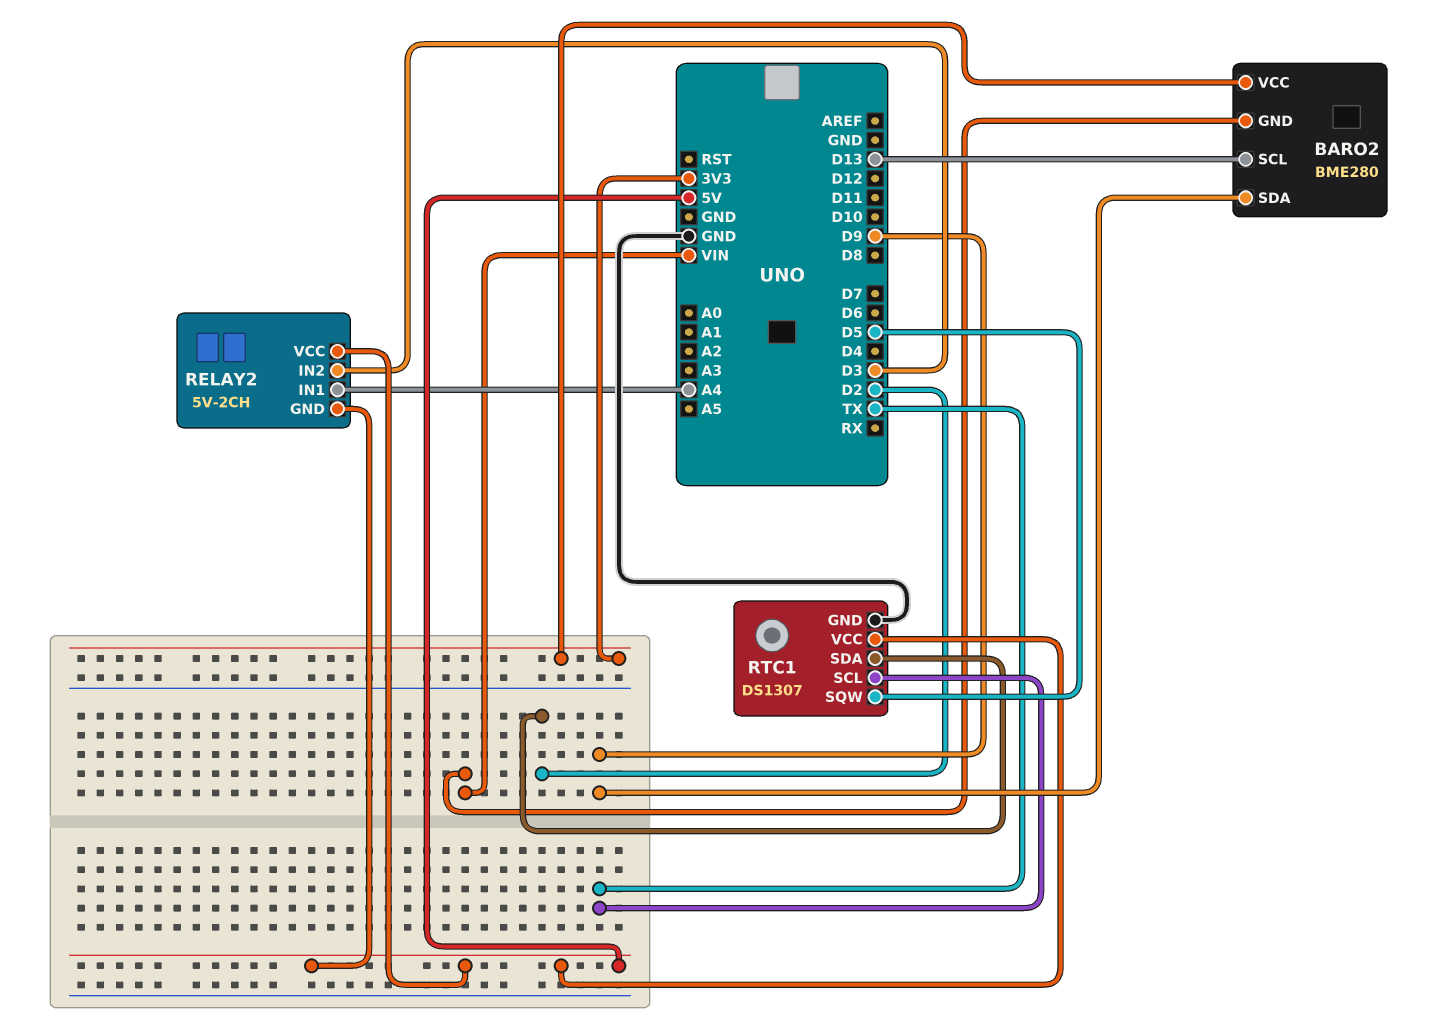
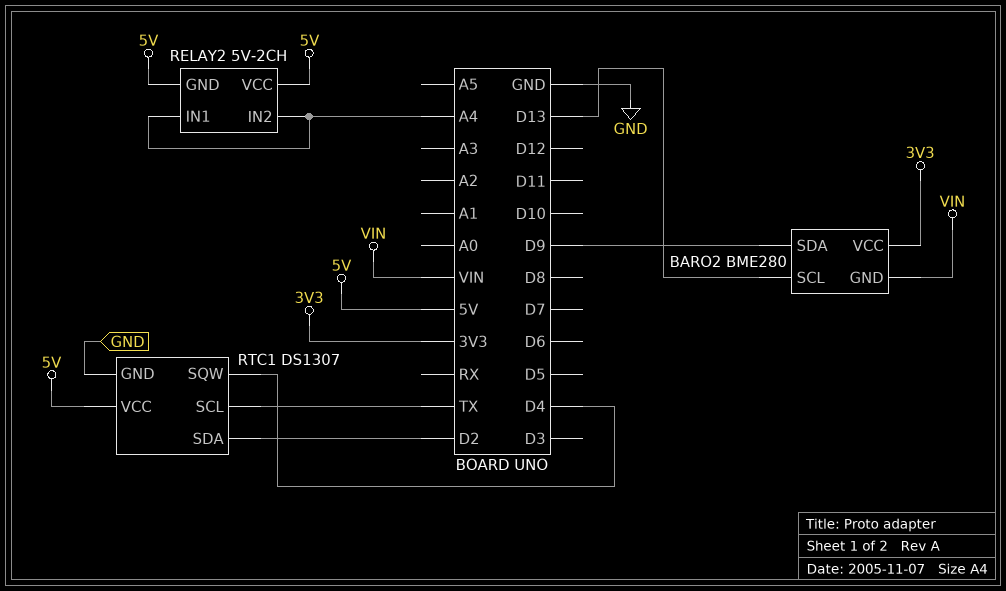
RELAY2 pin IN2: D3 -> A4
RTC1 pin SQW: D5 -> D4

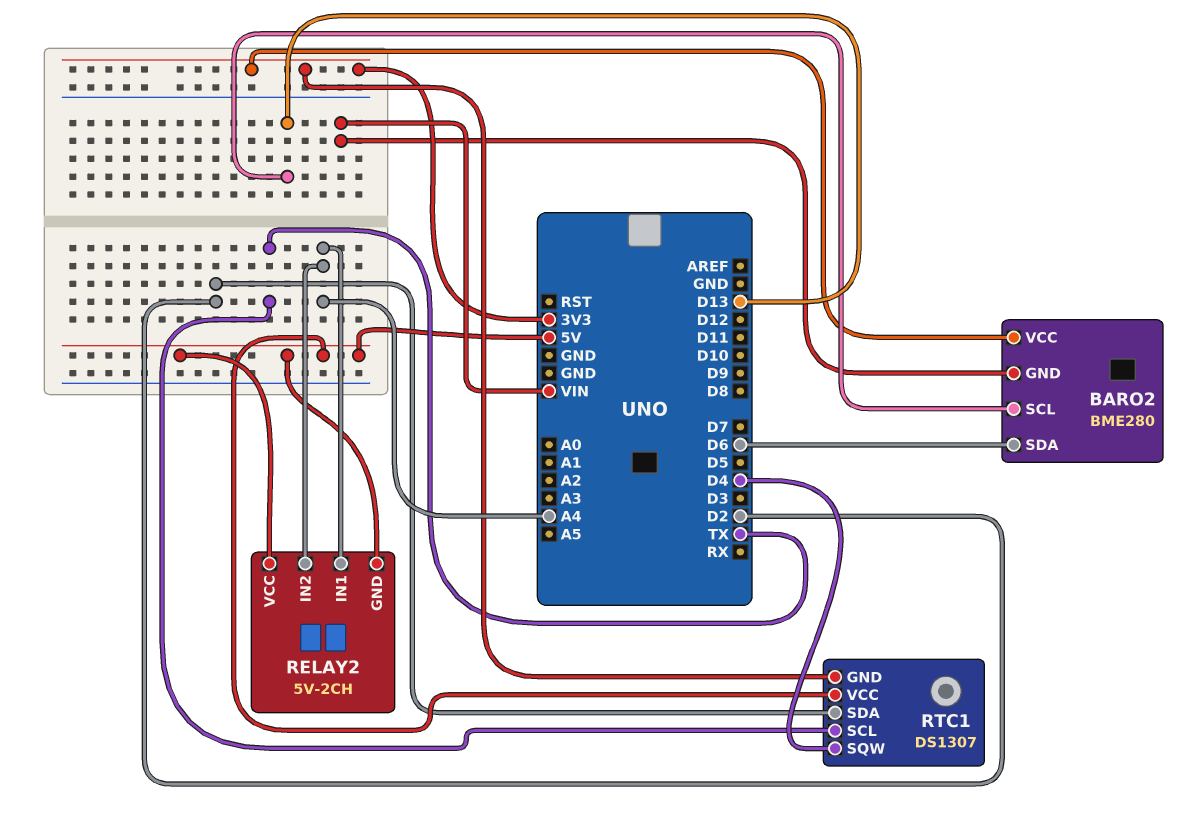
BARO2 pin SDA: D9 -> D6
RTC1 pin GND: GND -> 3V3

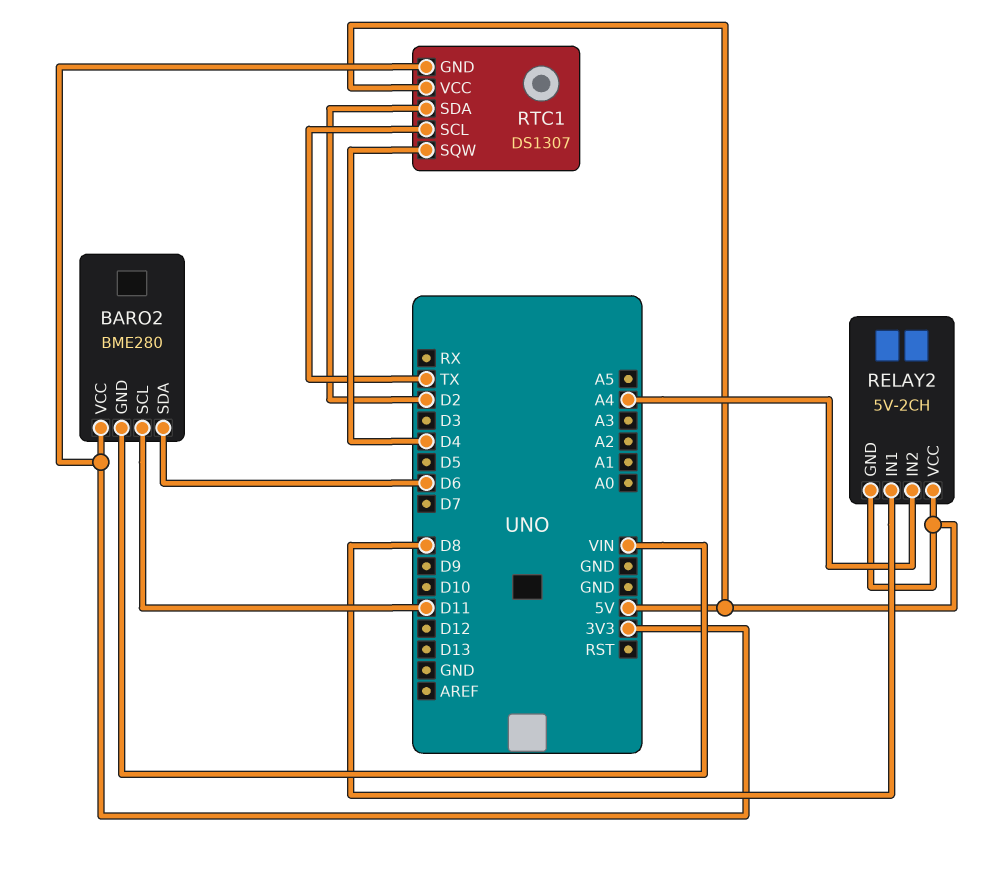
BARO2 pin SCL: D13 -> D11
RELAY2 pin IN1: A4 -> D8

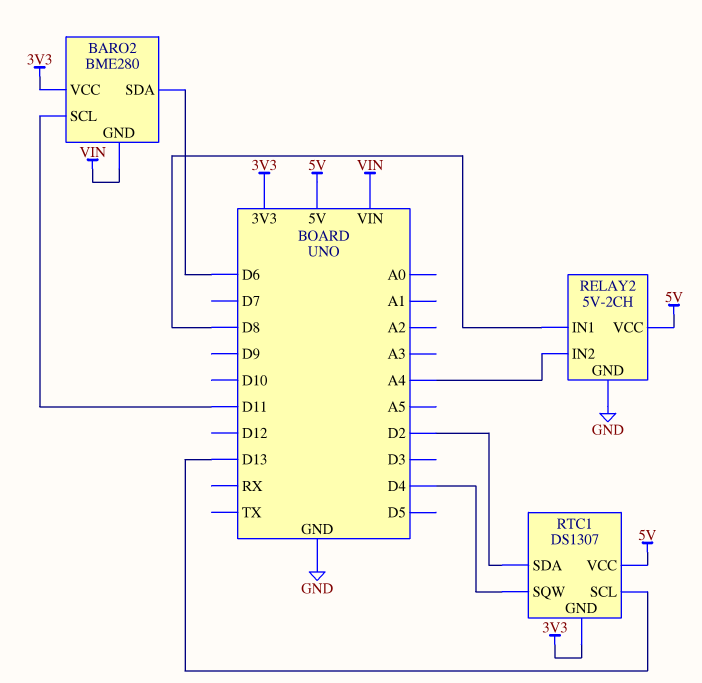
RELAY2 pin GND: 5V -> GND
RTC1 pin SCL: TX -> D13

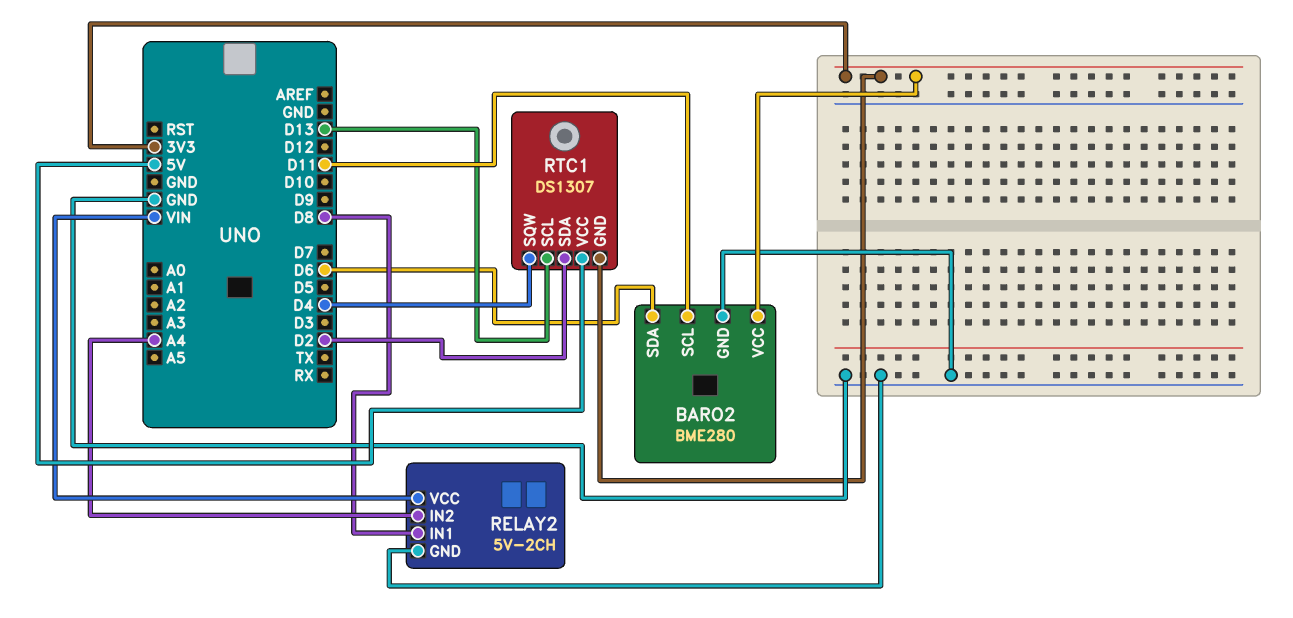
BARO2 pin GND: VIN -> GND
RELAY2 pin VCC: 5V -> VIN

